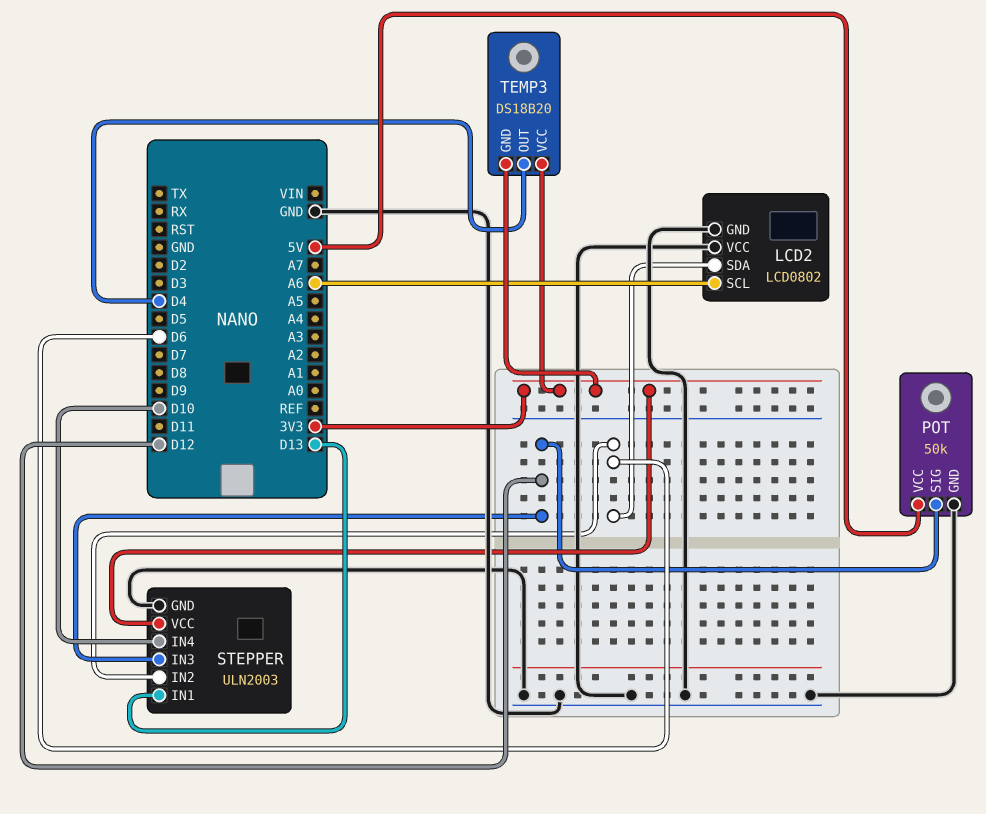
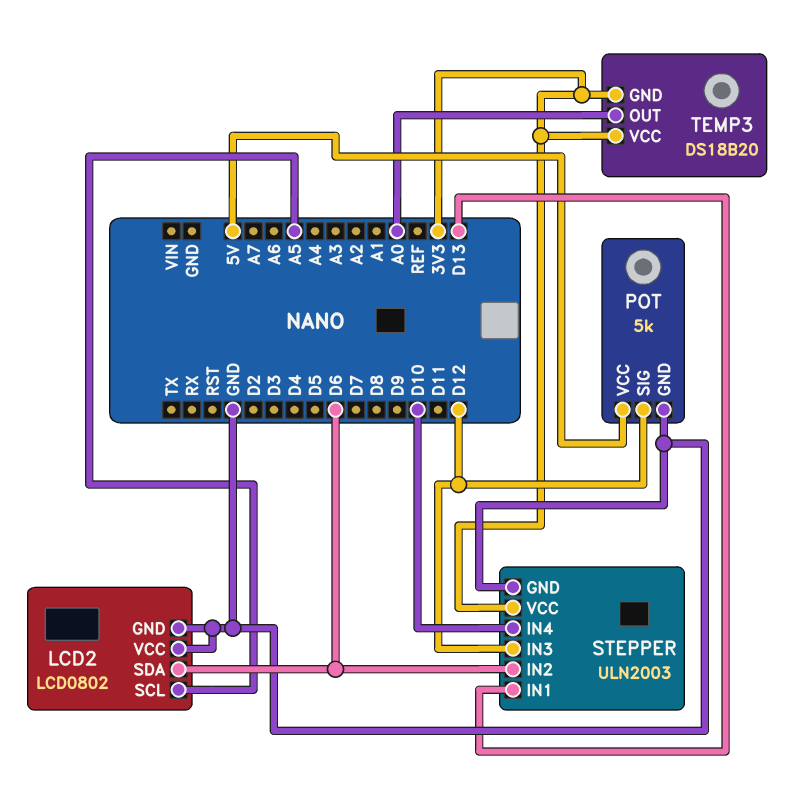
LCD2 pin SCL: A6 -> A5
POT: 50k -> 5k
TEMP3 pin OUT: D4 -> A0

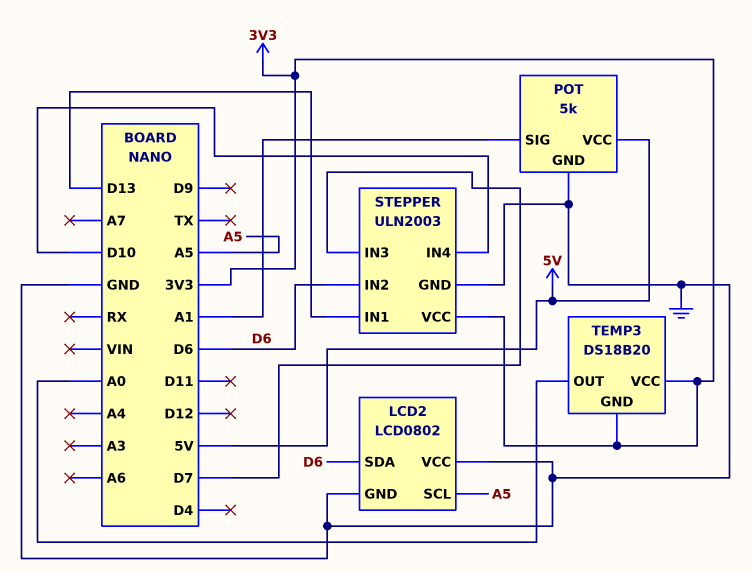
POT pin SIG: D12 -> A1
STEPPER pin IN3: D12 -> D7

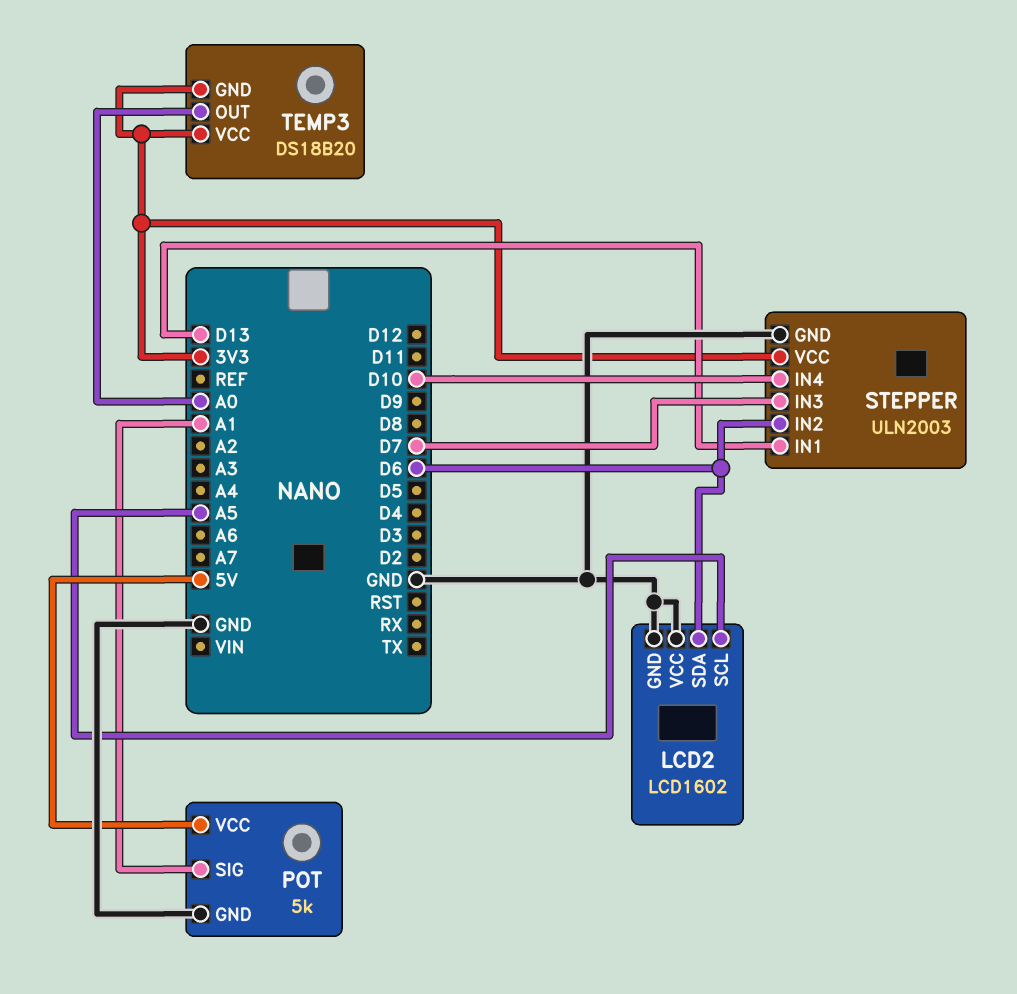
LCD2: LCD0802 -> LCD1602

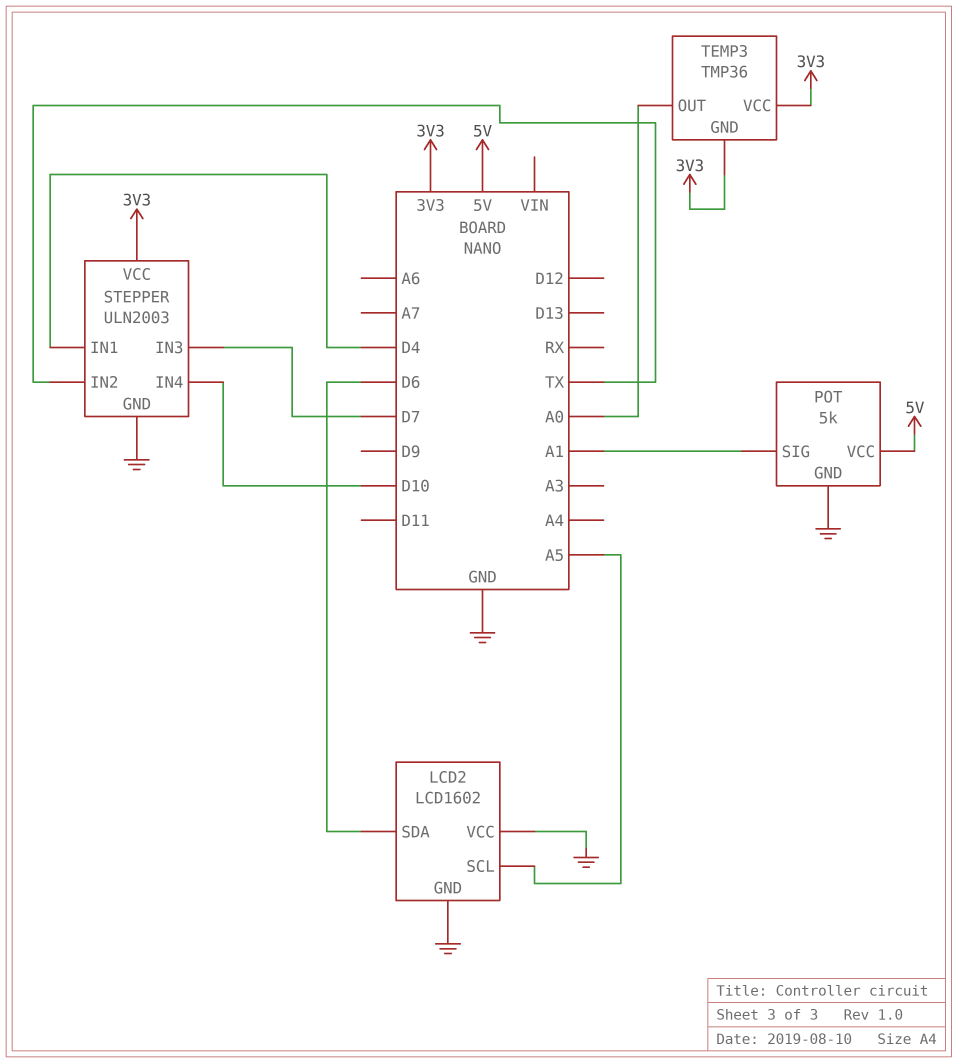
STEPPER pin IN1: D13 -> D4
STEPPER pin IN2: D6 -> TX
TEMP3: DS18B20 -> TMP36

